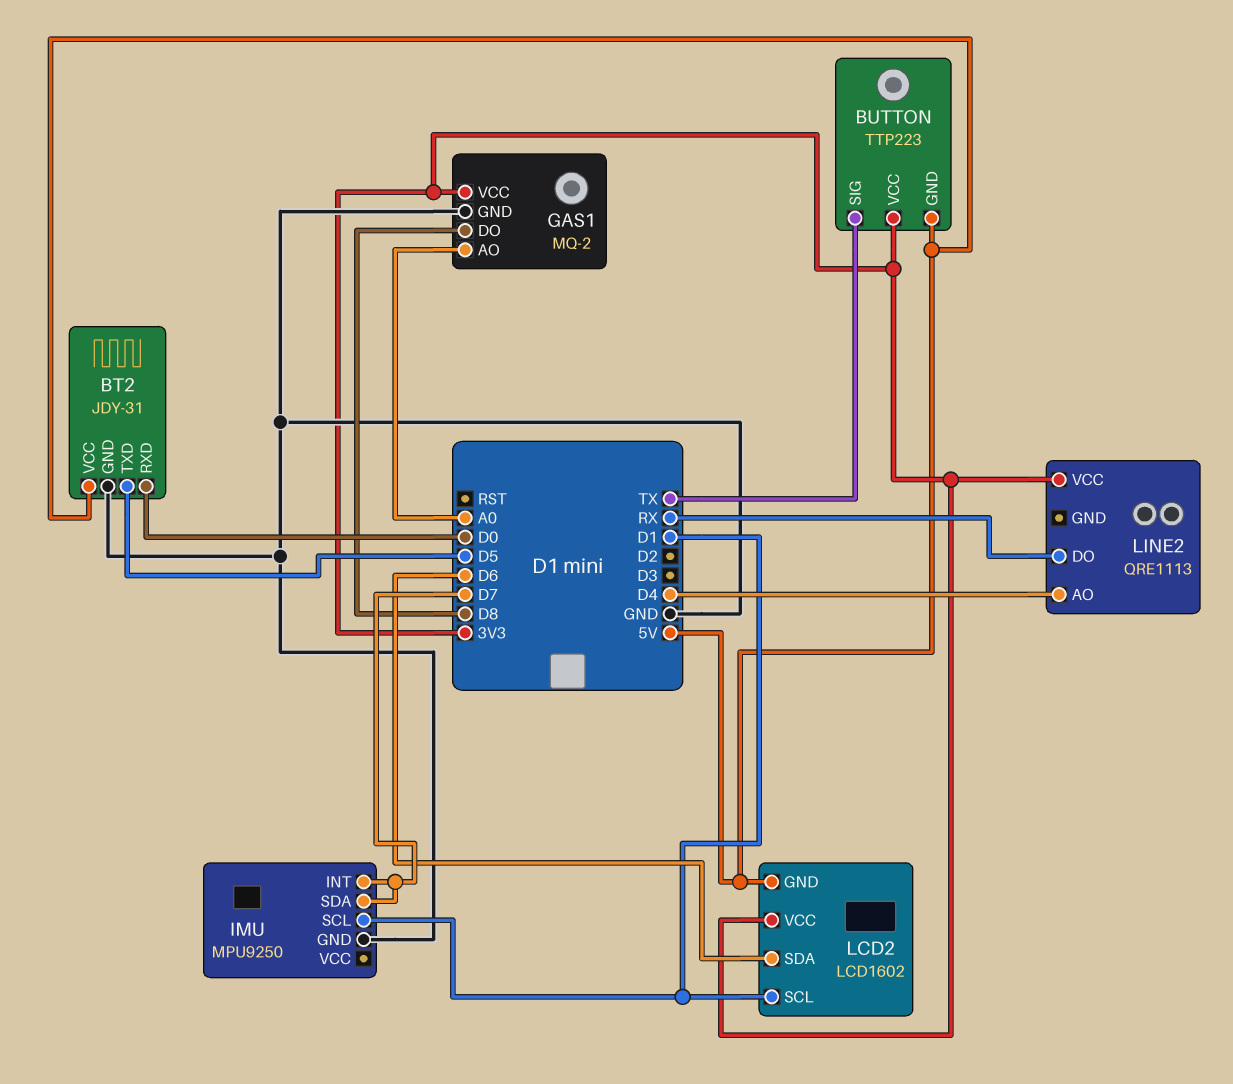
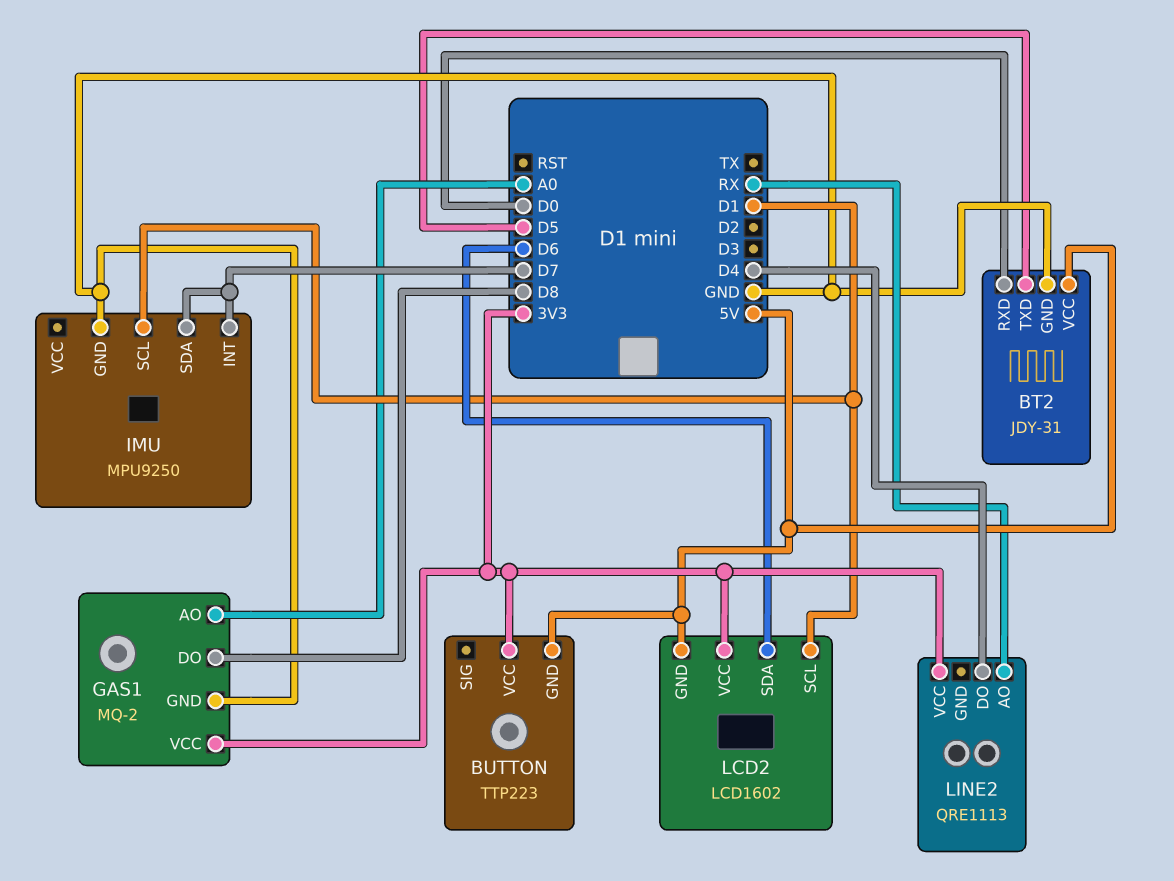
BUTTON pin SIG: TX -> none
LINE2 pin AO: D4 -> RX
LINE2 pin DO: RX -> D4

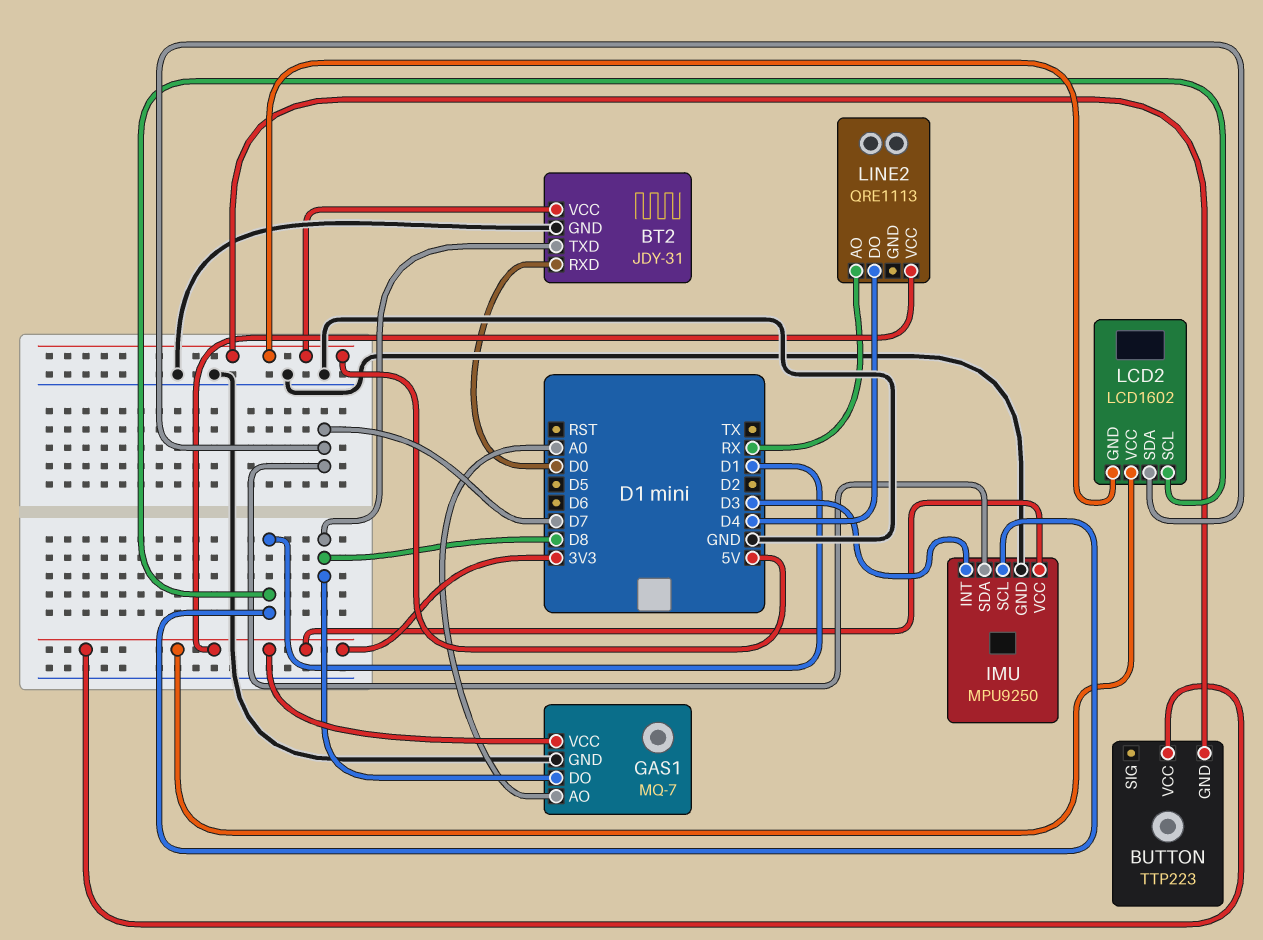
BT2 pin TXD: D5 -> D8
GAS1: MQ-2 -> MQ-7
IMU pin INT: D7 -> D3
IMU pin VCC: none -> 3V3
LCD2 pin SDA: D6 -> D7

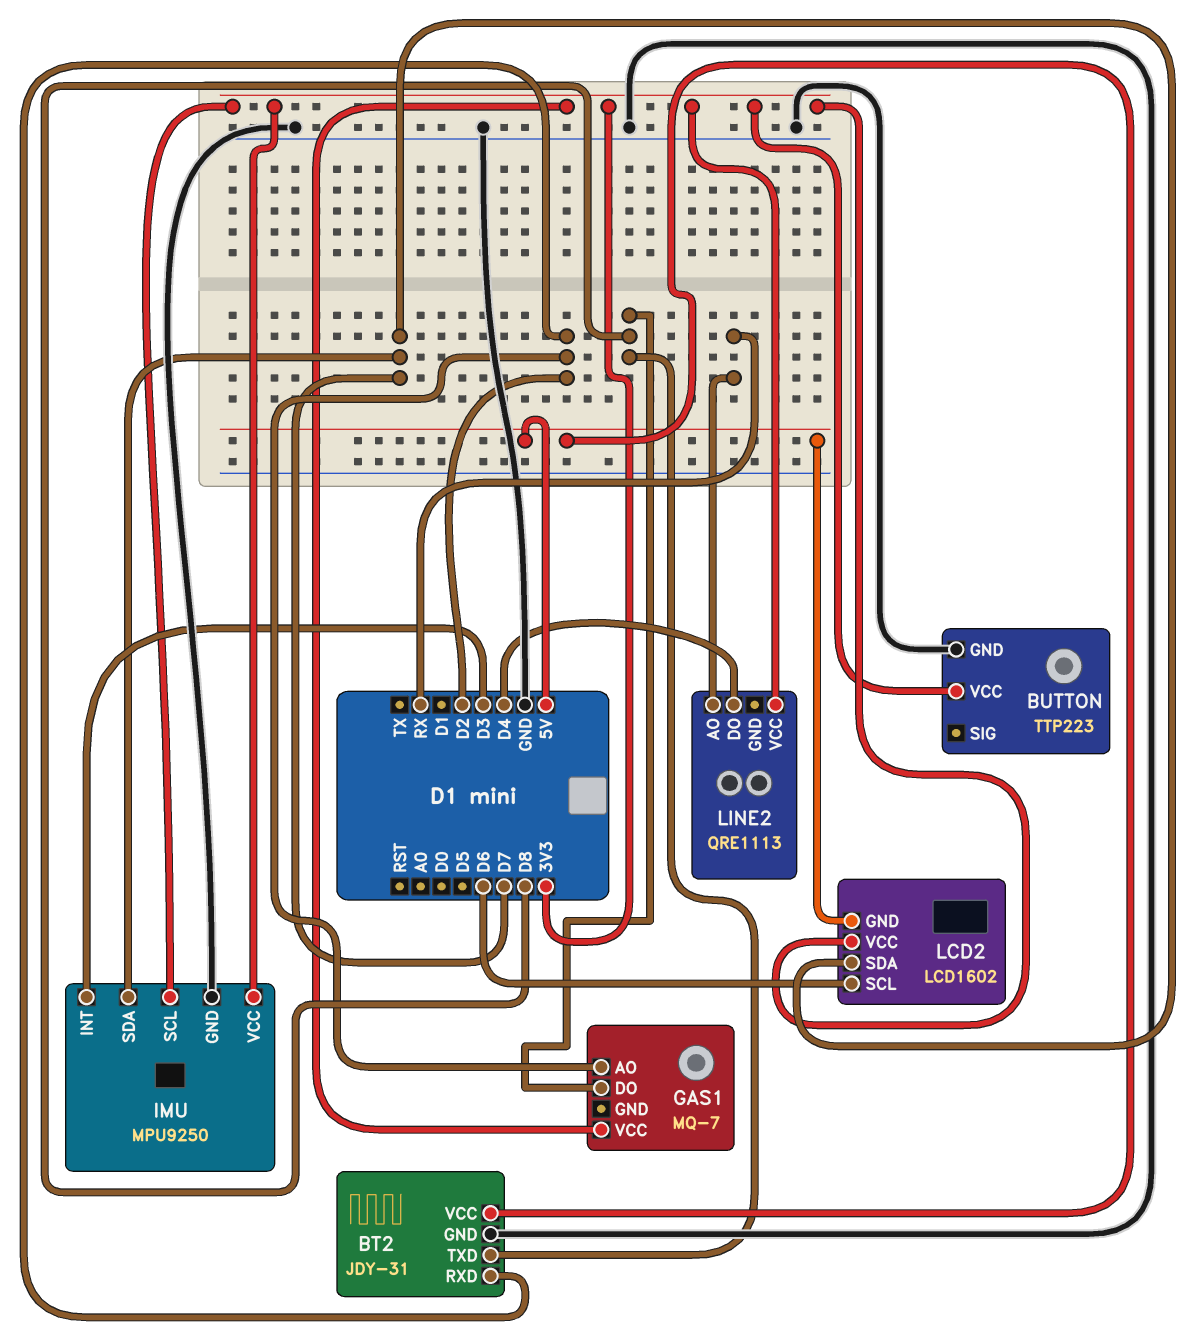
BT2 pin RXD: D0 -> D2
BUTTON pin GND: 5V -> GND
GAS1 pin AO: A0 -> D2
GAS1 pin GND: GND -> none
IMU pin SCL: D1 -> 3V3
LCD2 pin SCL: D1 -> D6

